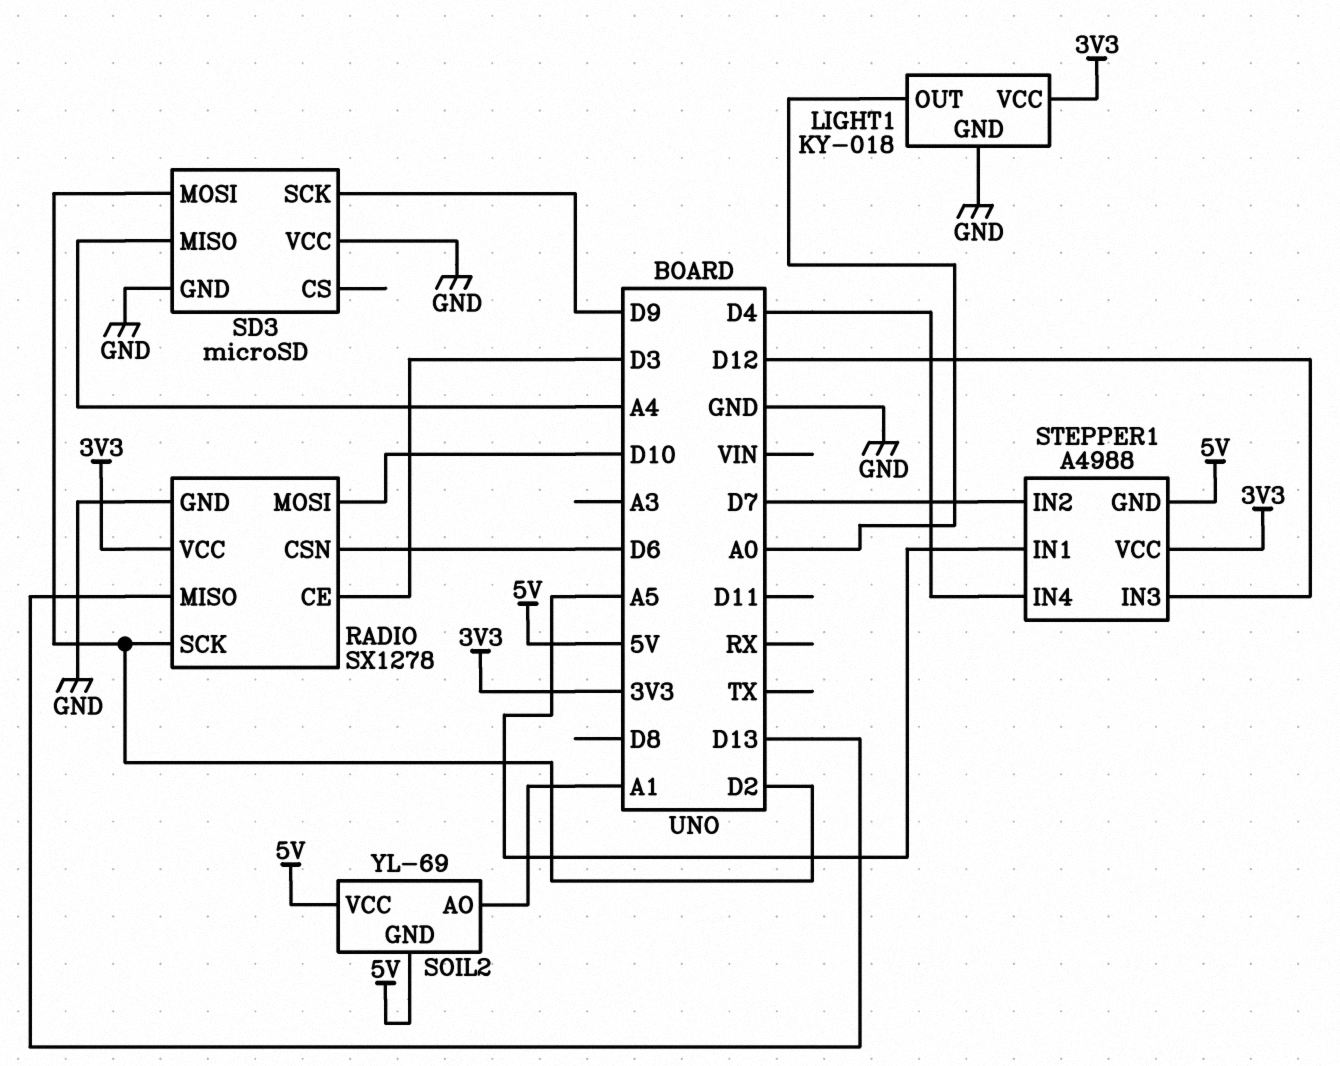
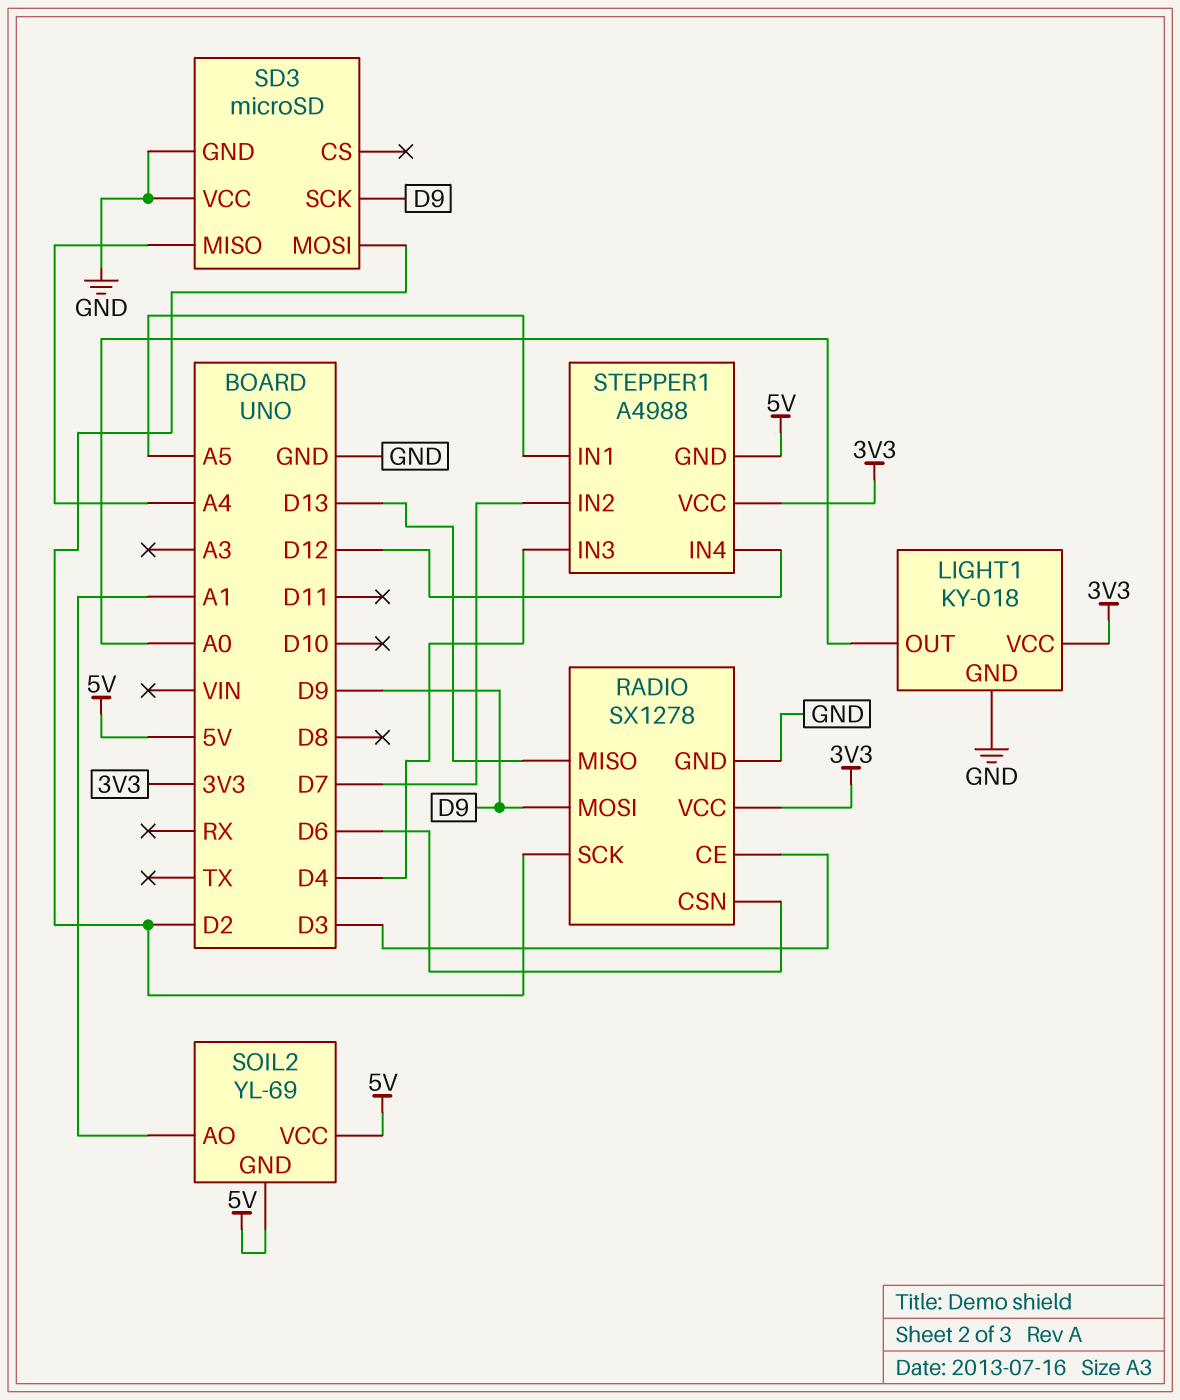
RADIO pin MOSI: D10 -> D9
STEPPER1 pin IN3: D12 -> D4
STEPPER1 pin IN4: D4 -> D12

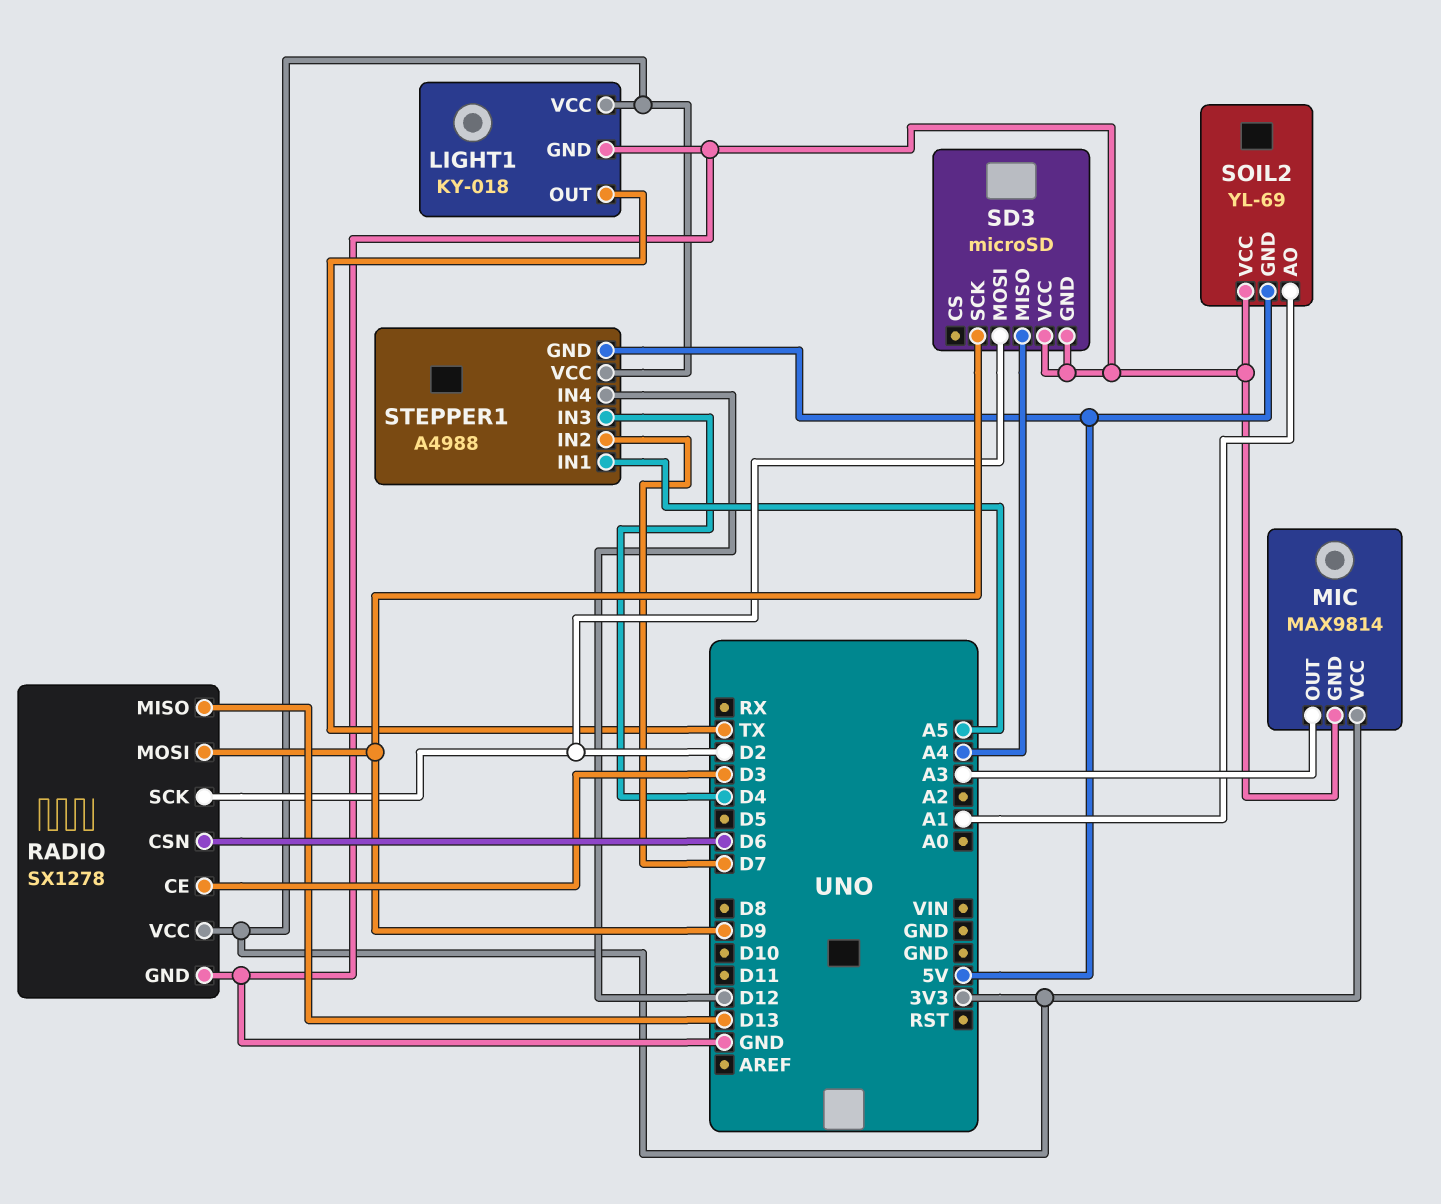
LIGHT1 pin OUT: A0 -> TX
MIC: none -> MAX9814
MIC pin GND: none -> GND
MIC pin OUT: none -> A3
MIC pin VCC: none -> 3V3
SOIL2 pin VCC: 5V -> GND

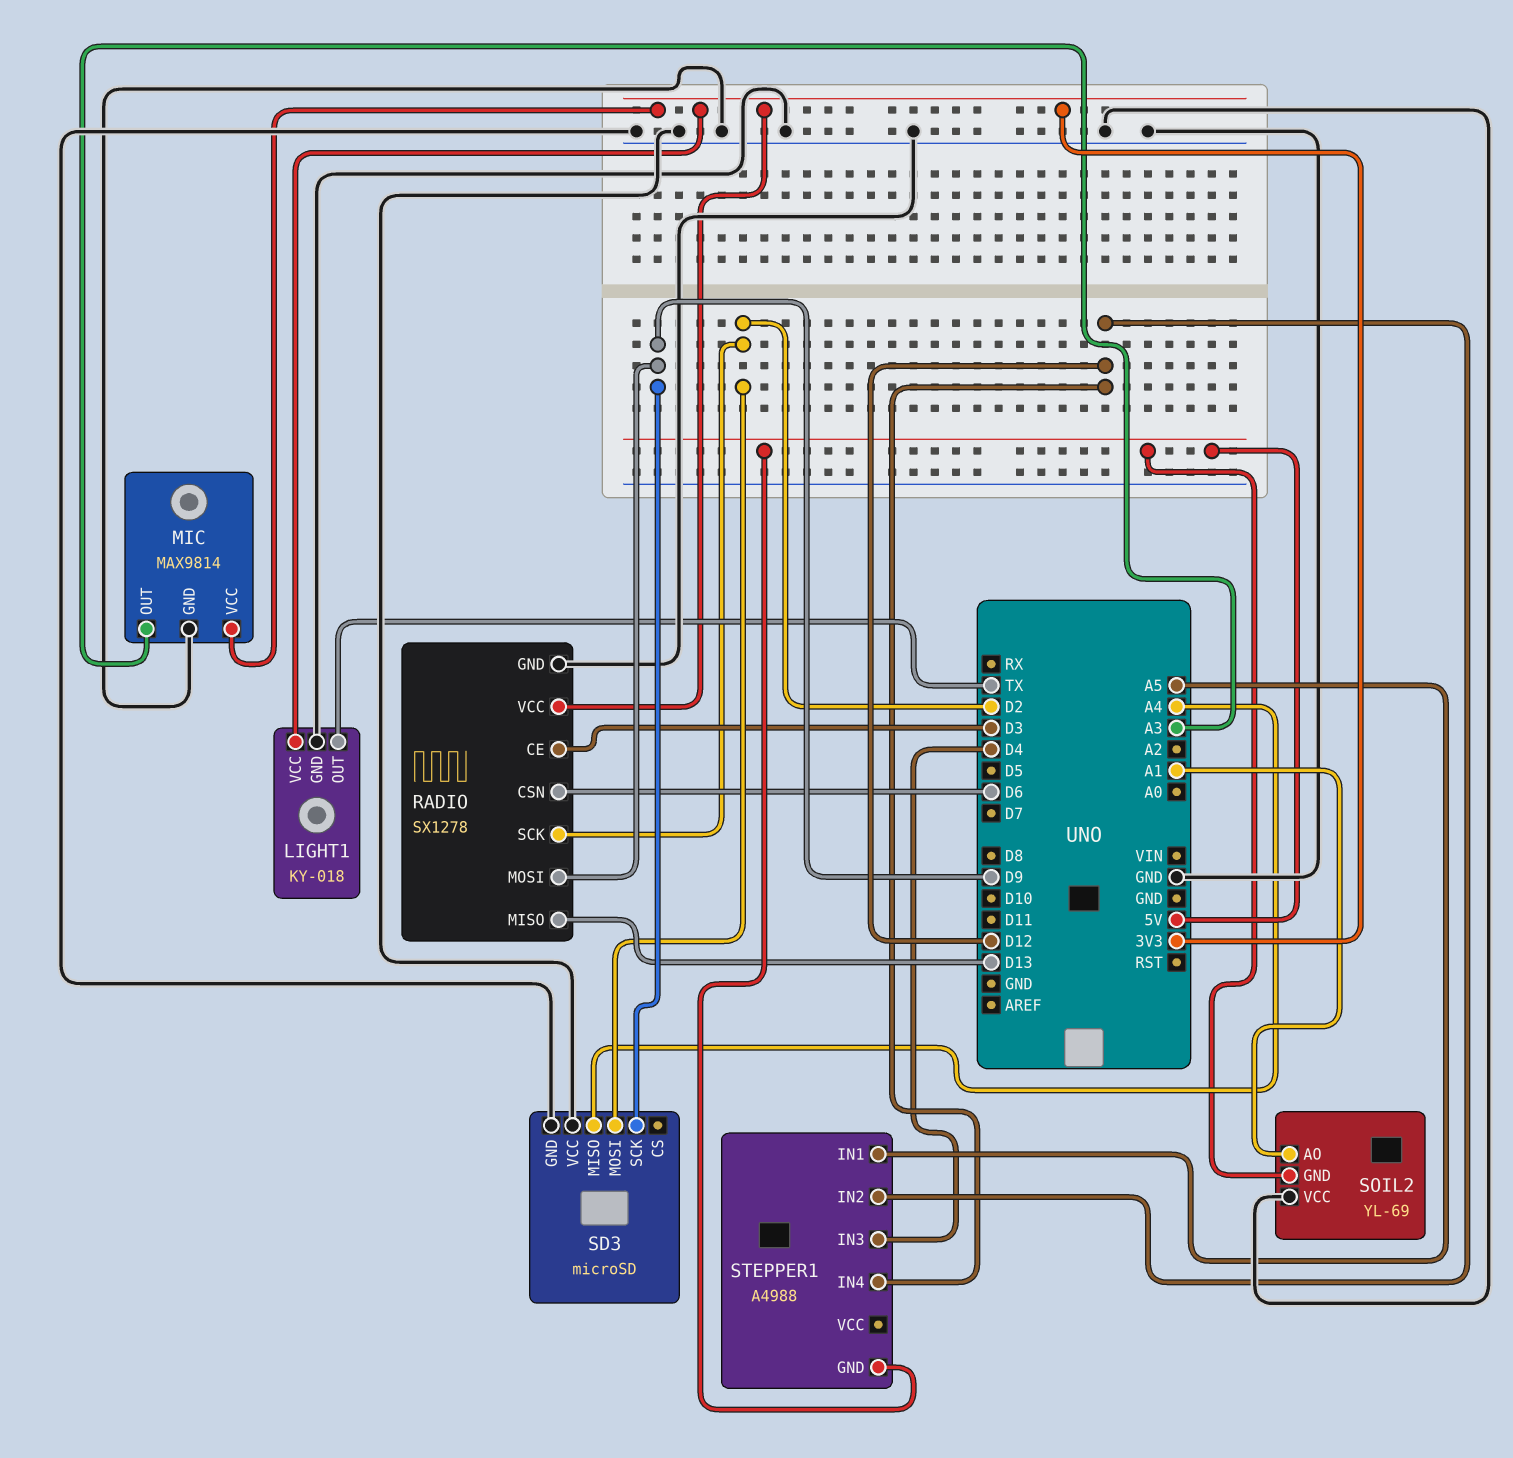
STEPPER1 pin IN2: D7 -> D12
STEPPER1 pin VCC: 3V3 -> none

